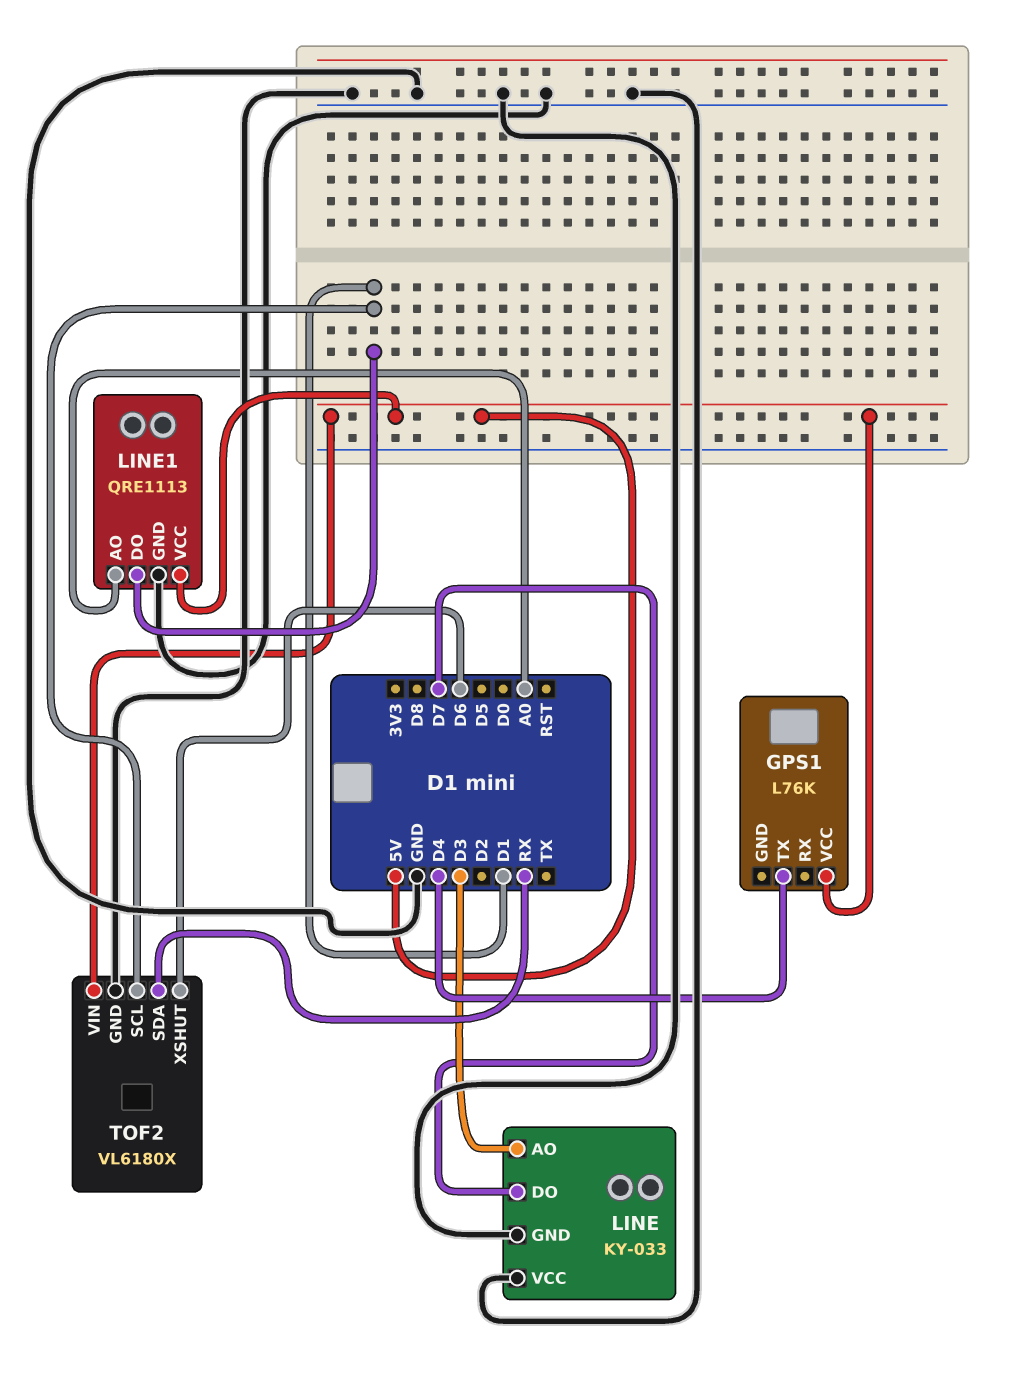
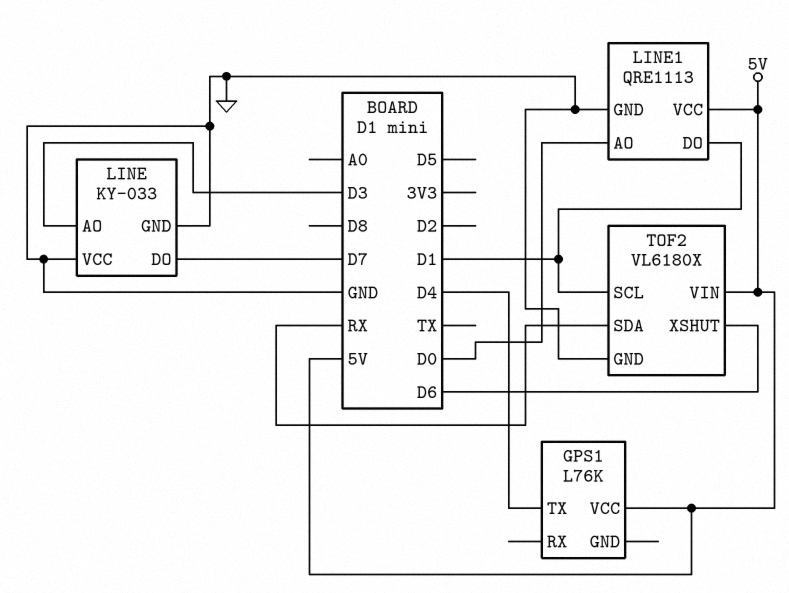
LINE1 pin AO: A0 -> D0

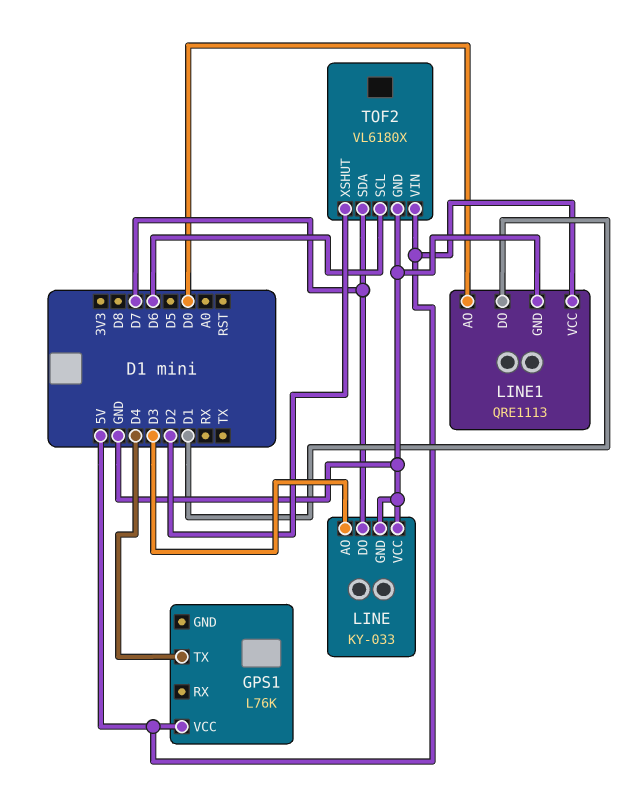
TOF2 pin SCL: D1 -> D6
TOF2 pin SDA: RX -> D7
TOF2 pin XSHUT: D6 -> D2

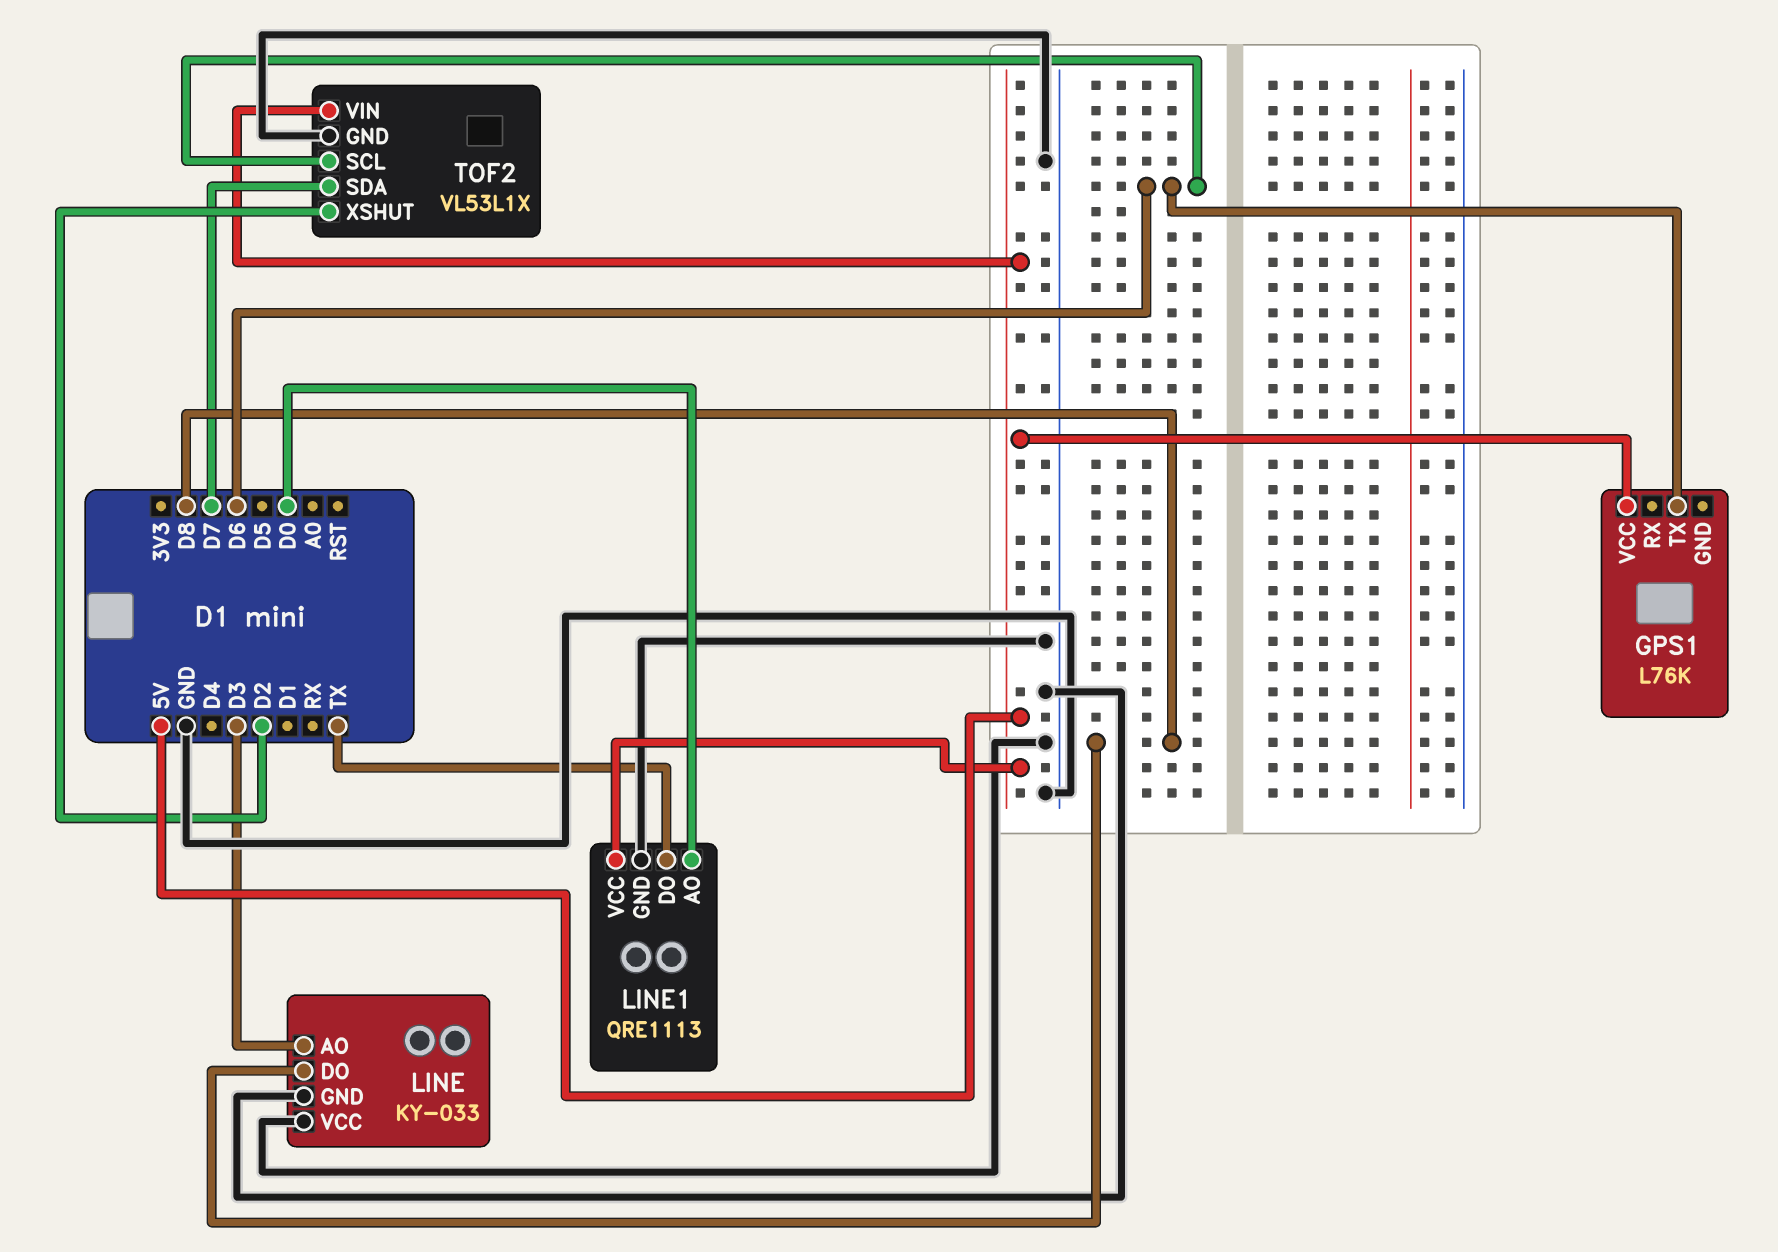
GPS1 pin TX: D4 -> D6
LINE pin DO: D7 -> D8
LINE1 pin DO: D1 -> TX
TOF2: VL6180X -> VL53L1X

